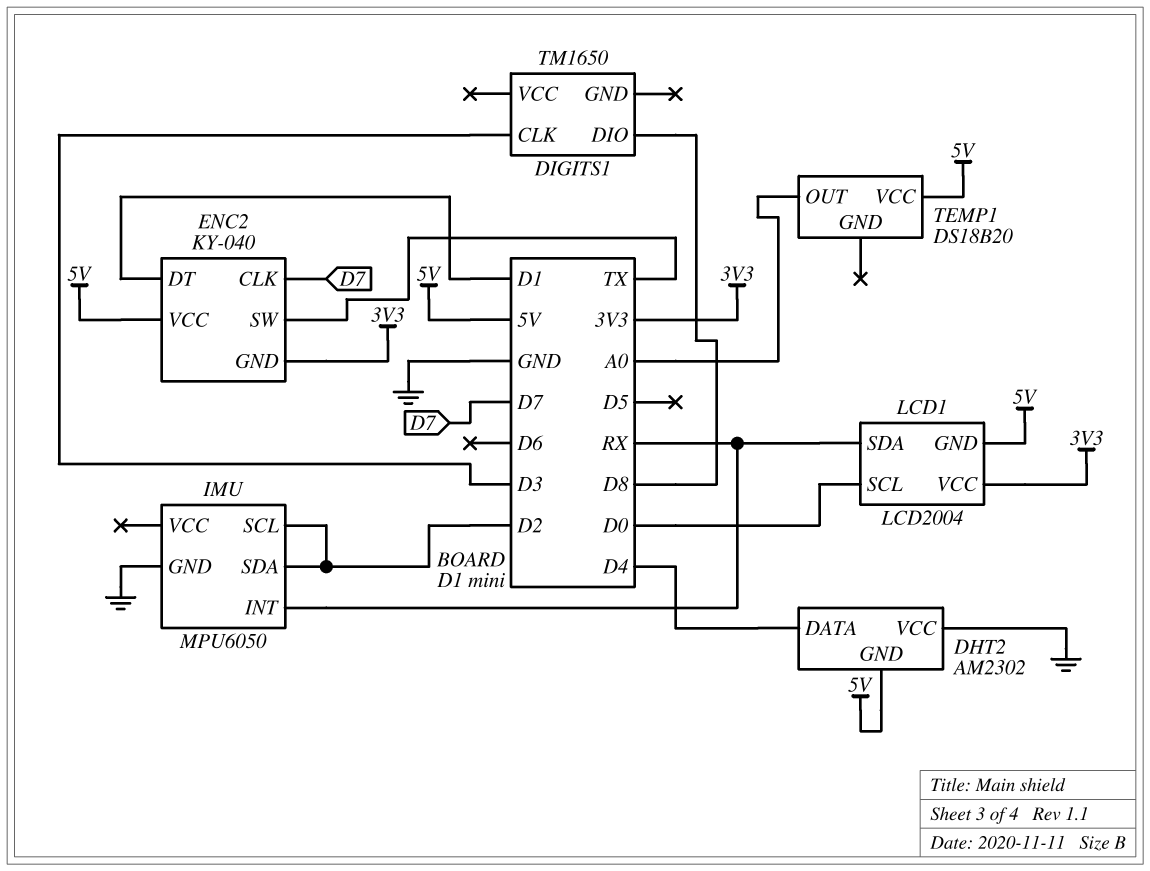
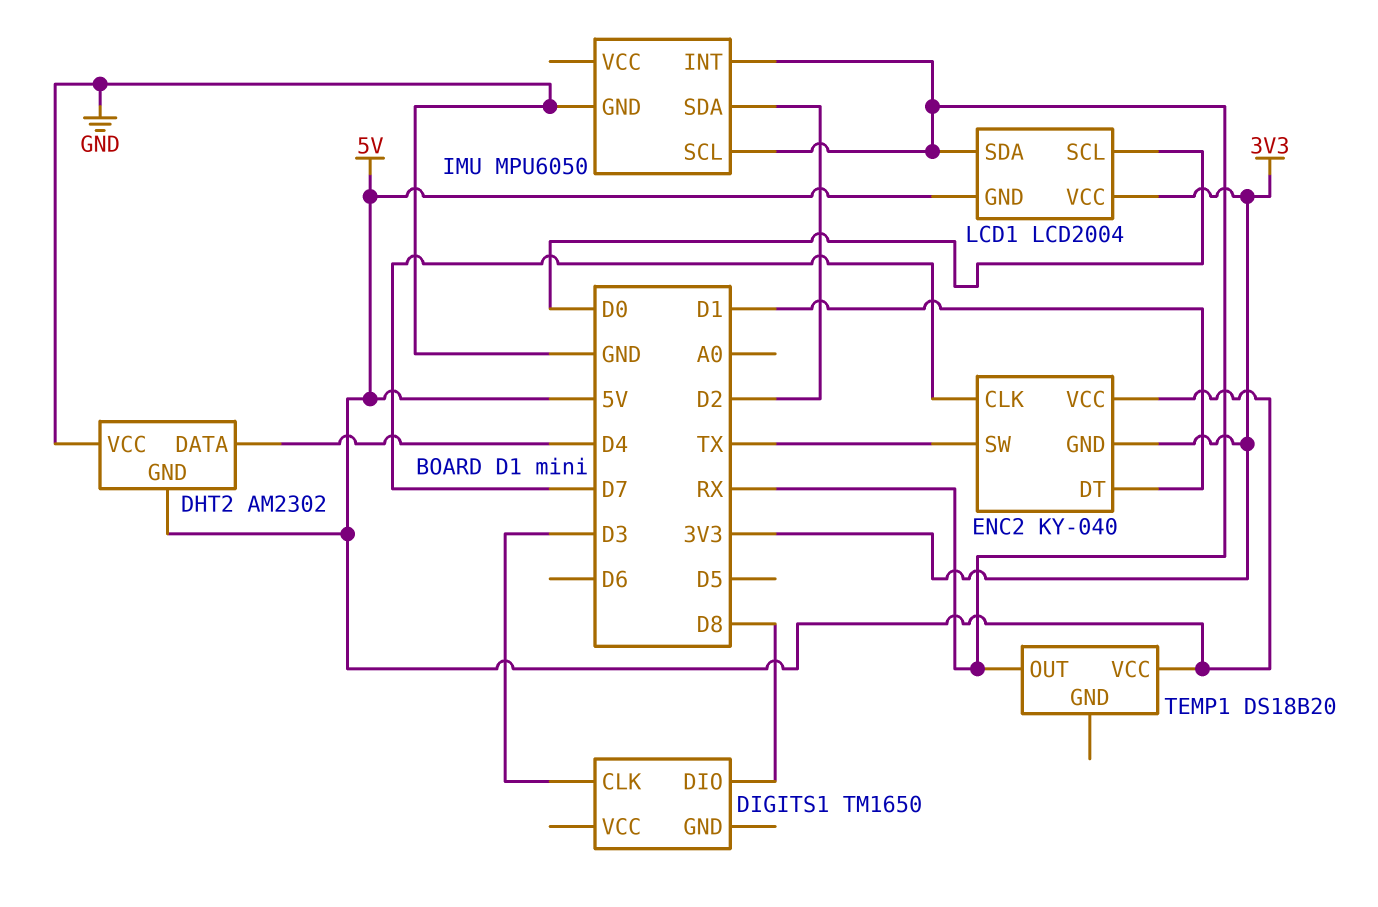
IMU pin SCL: D2 -> RX
TEMP1 pin OUT: A0 -> RX

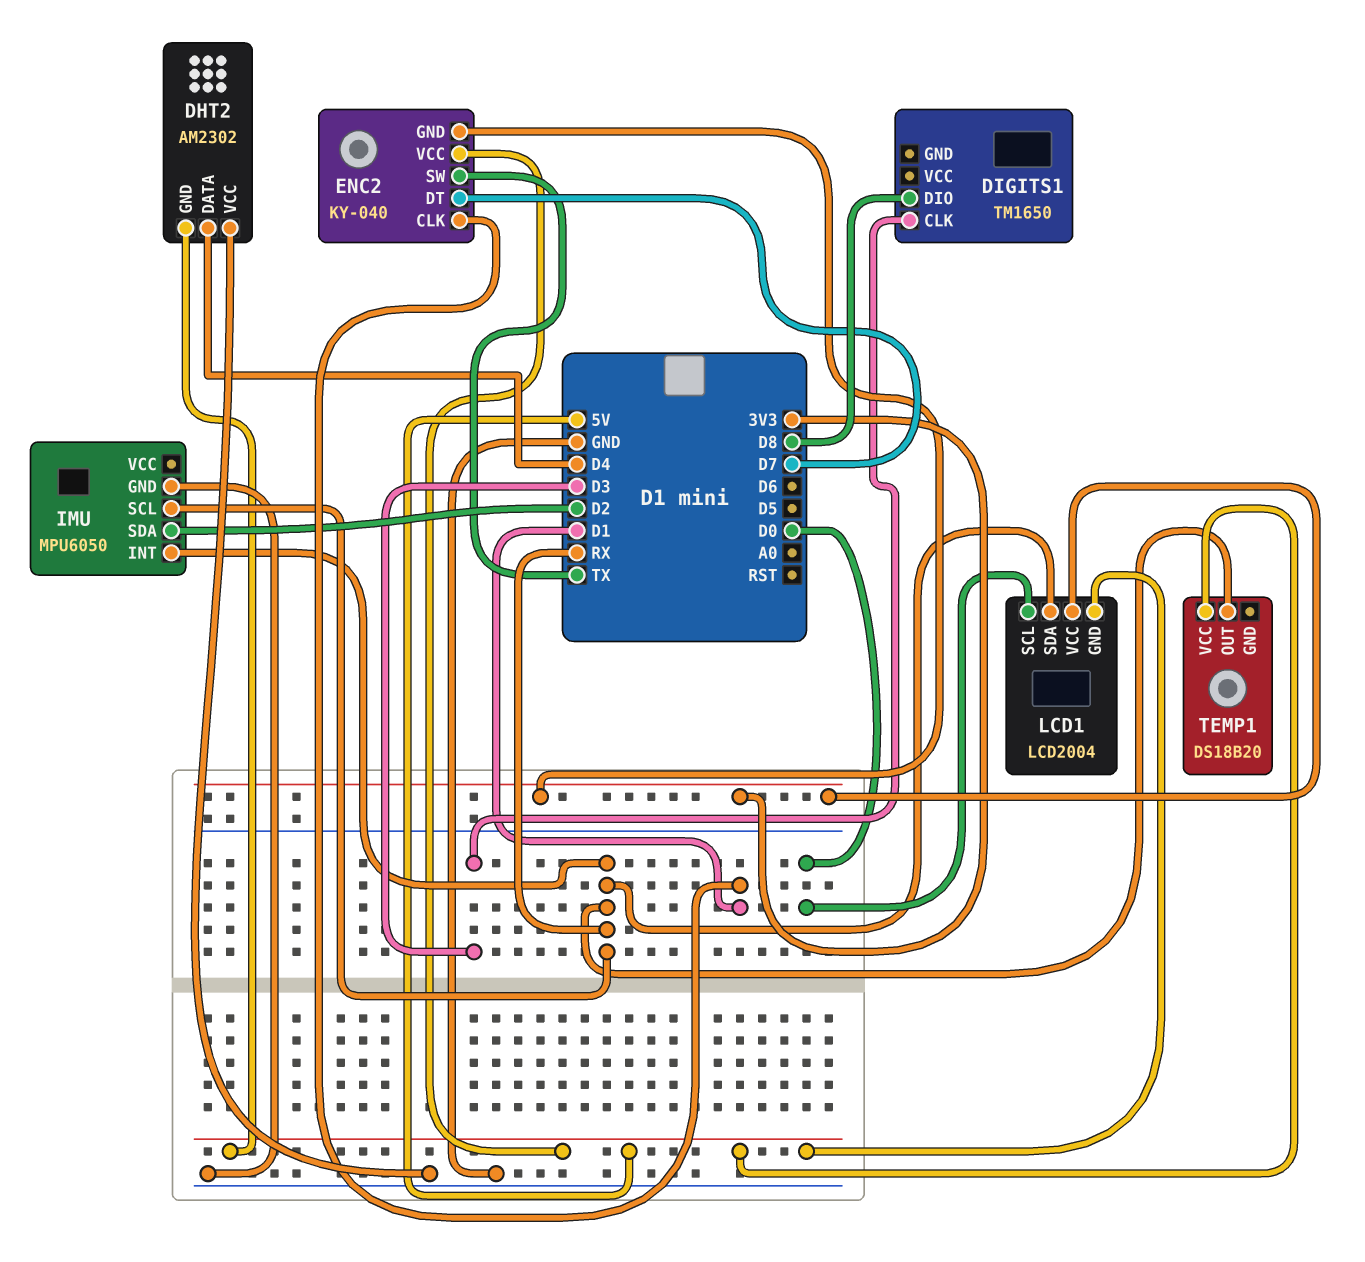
ENC2 pin CLK: D7 -> D1
ENC2 pin DT: D1 -> D7

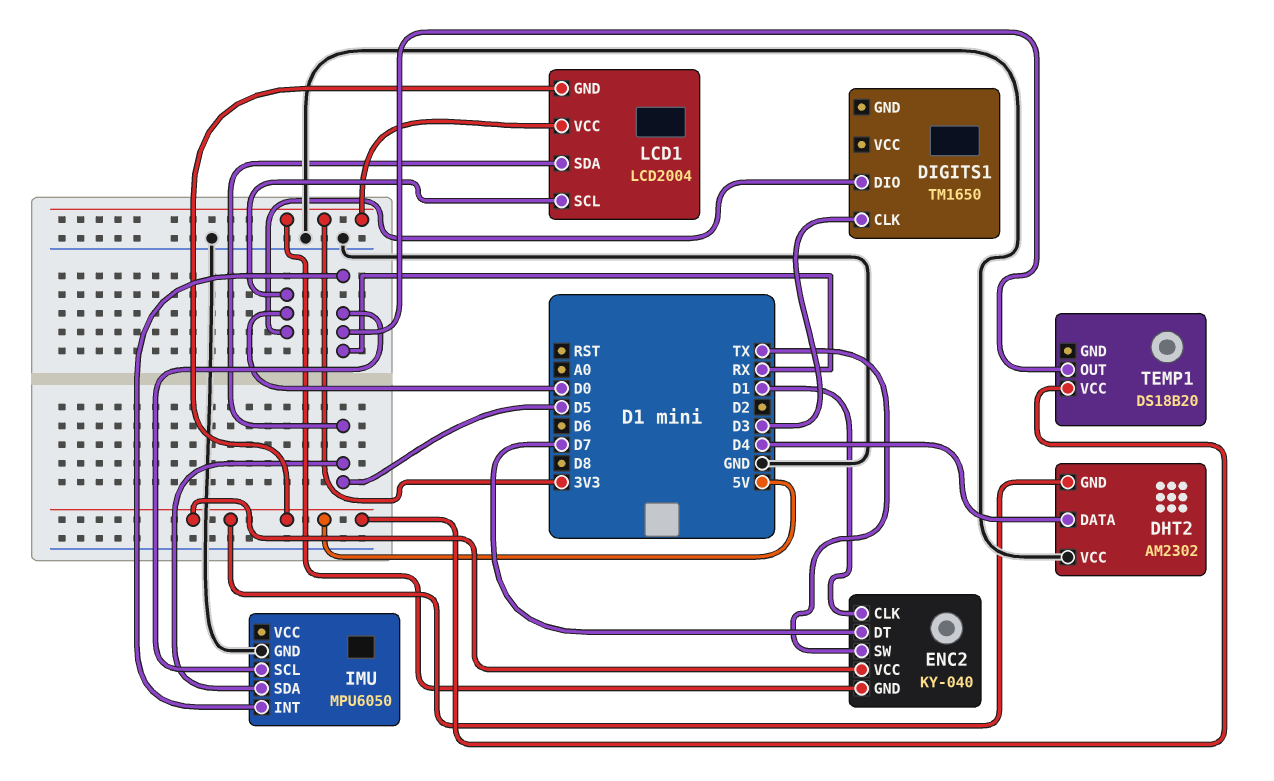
DIGITS1 pin DIO: D8 -> D0
IMU pin SDA: D2 -> D5
LCD1 pin SDA: RX -> D5

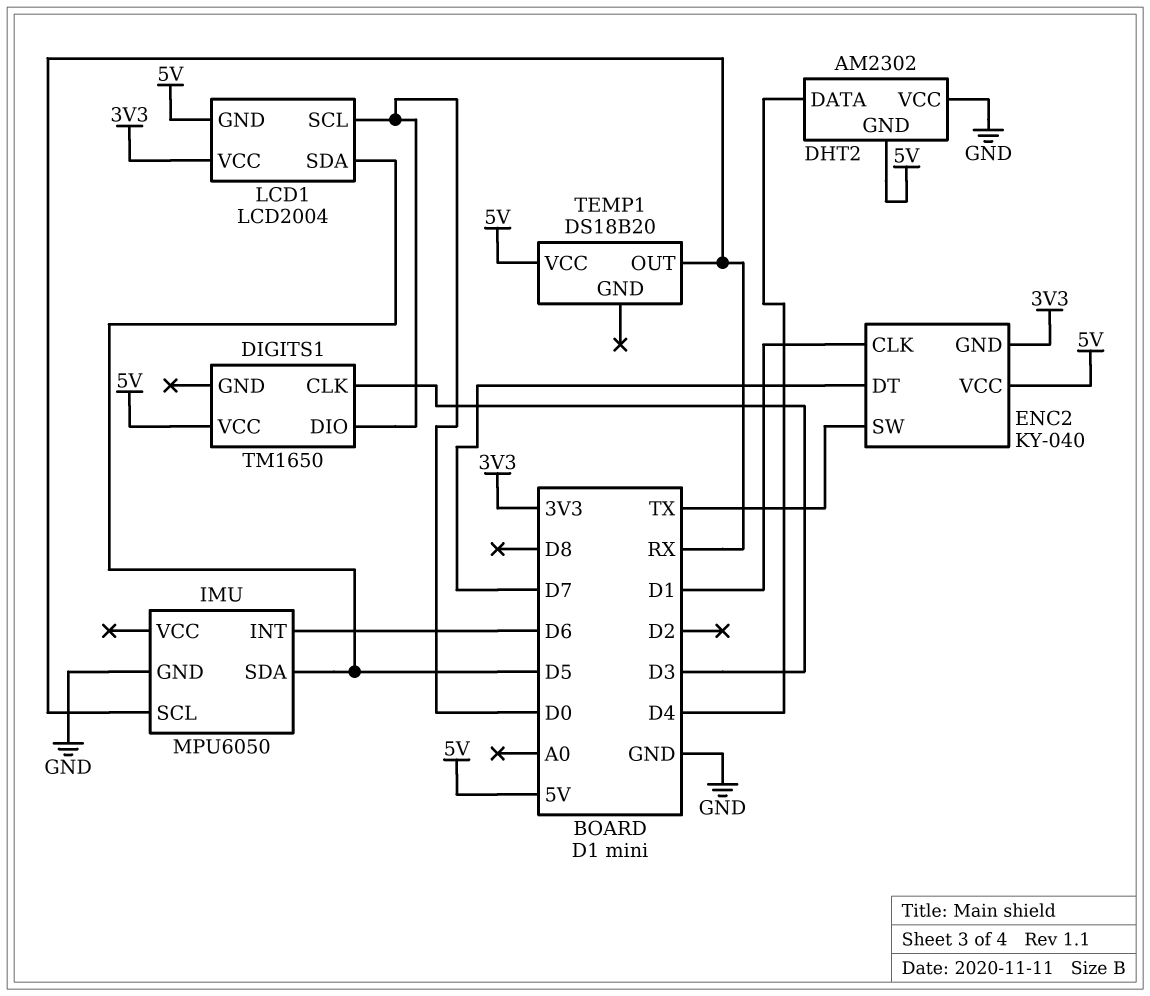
DIGITS1 pin VCC: none -> 5V
IMU pin INT: RX -> D6

